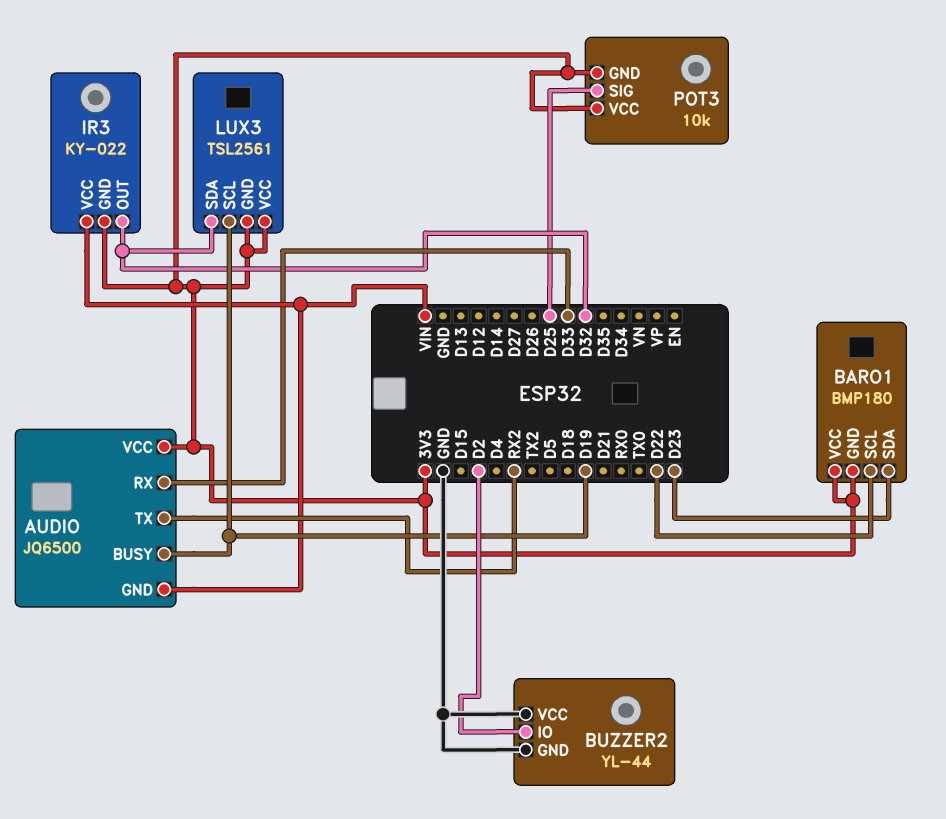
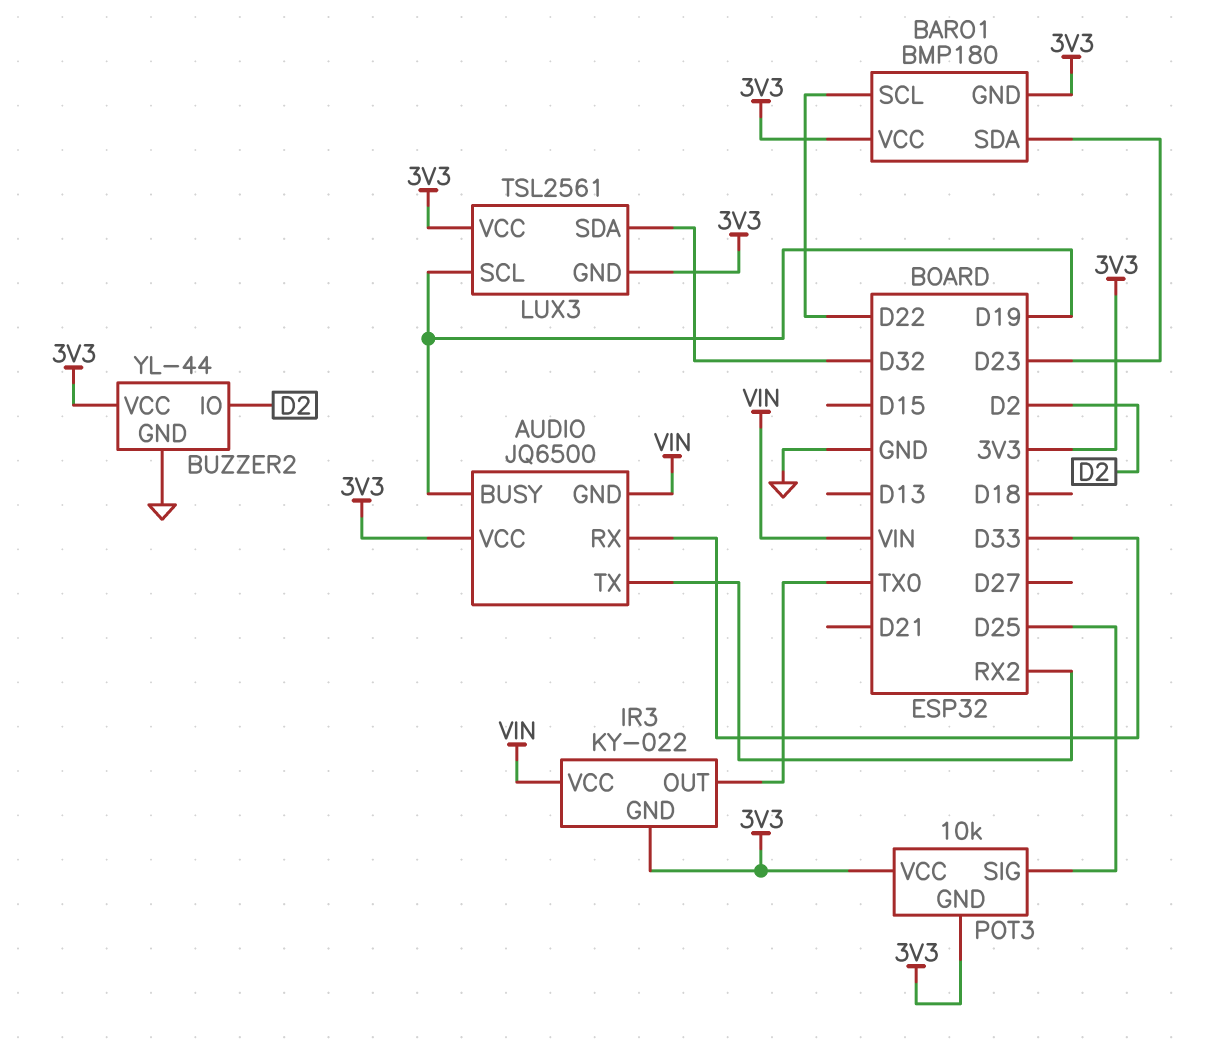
BUZZER2 pin VCC: GND -> 3V3
IR3 pin OUT: D32 -> TX0

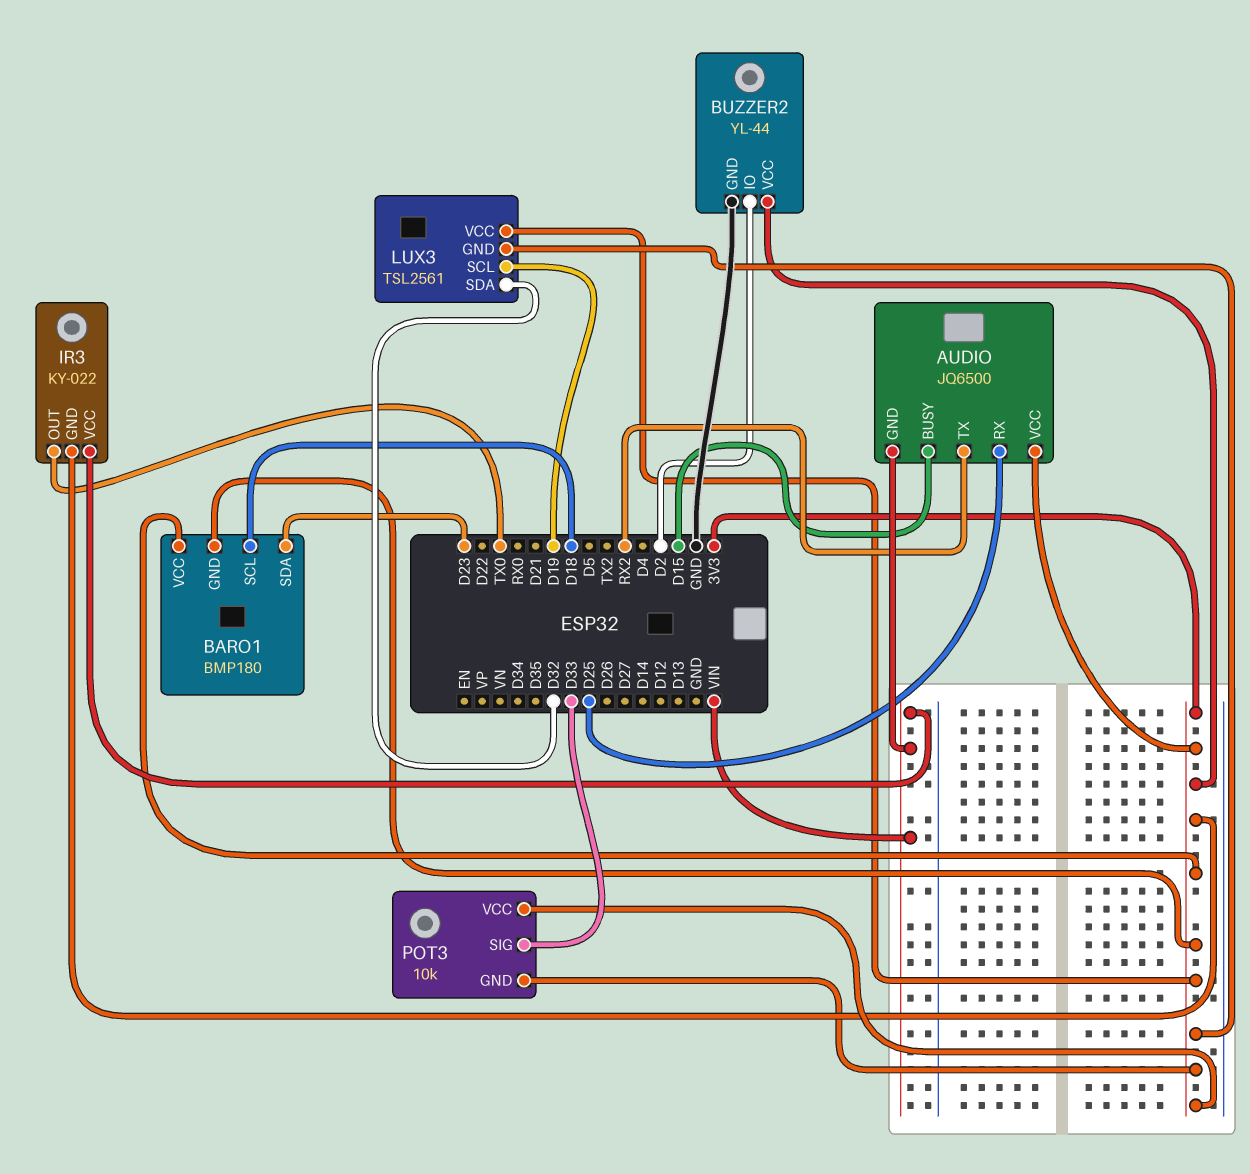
AUDIO pin BUSY: D19 -> D15
AUDIO pin RX: D33 -> D25
BARO1 pin SCL: D22 -> D18
POT3 pin SIG: D25 -> D33

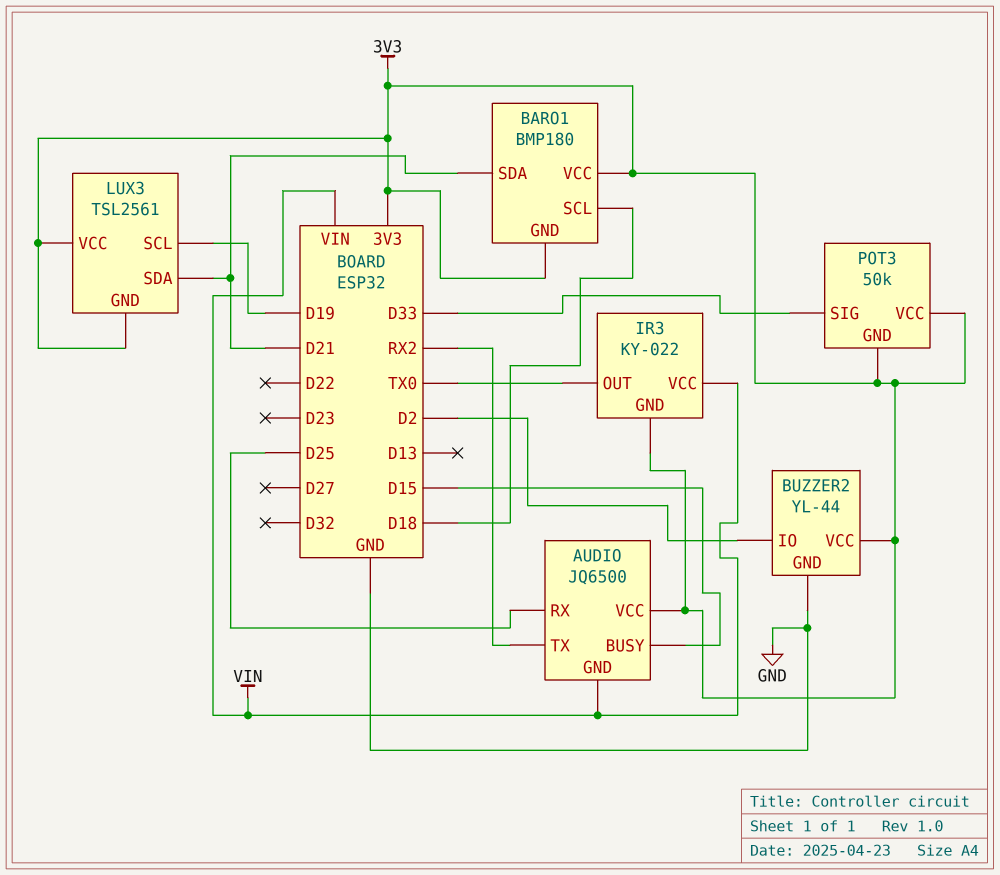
BARO1 pin SDA: D23 -> D21
LUX3 pin SDA: D32 -> D21
POT3: 10k -> 50k

